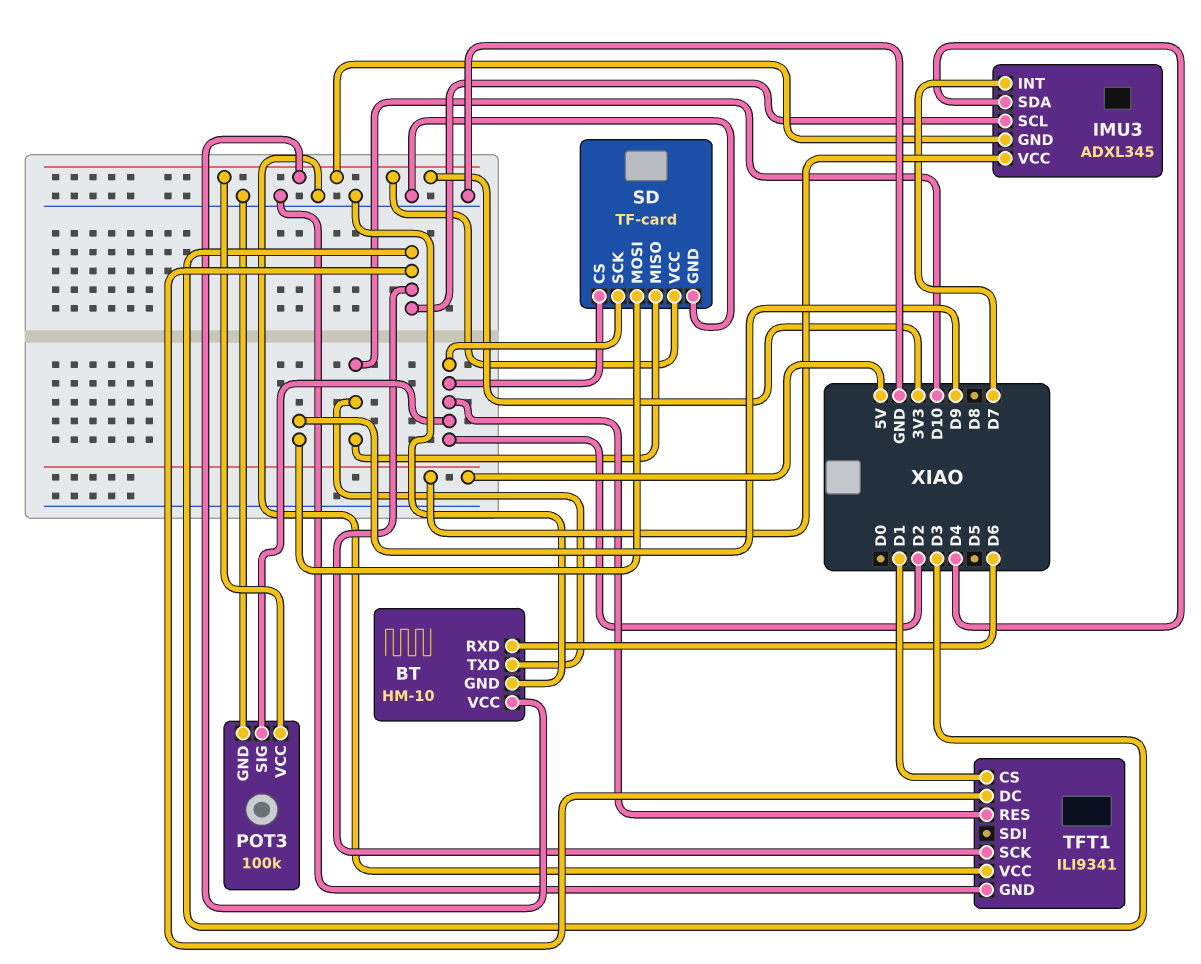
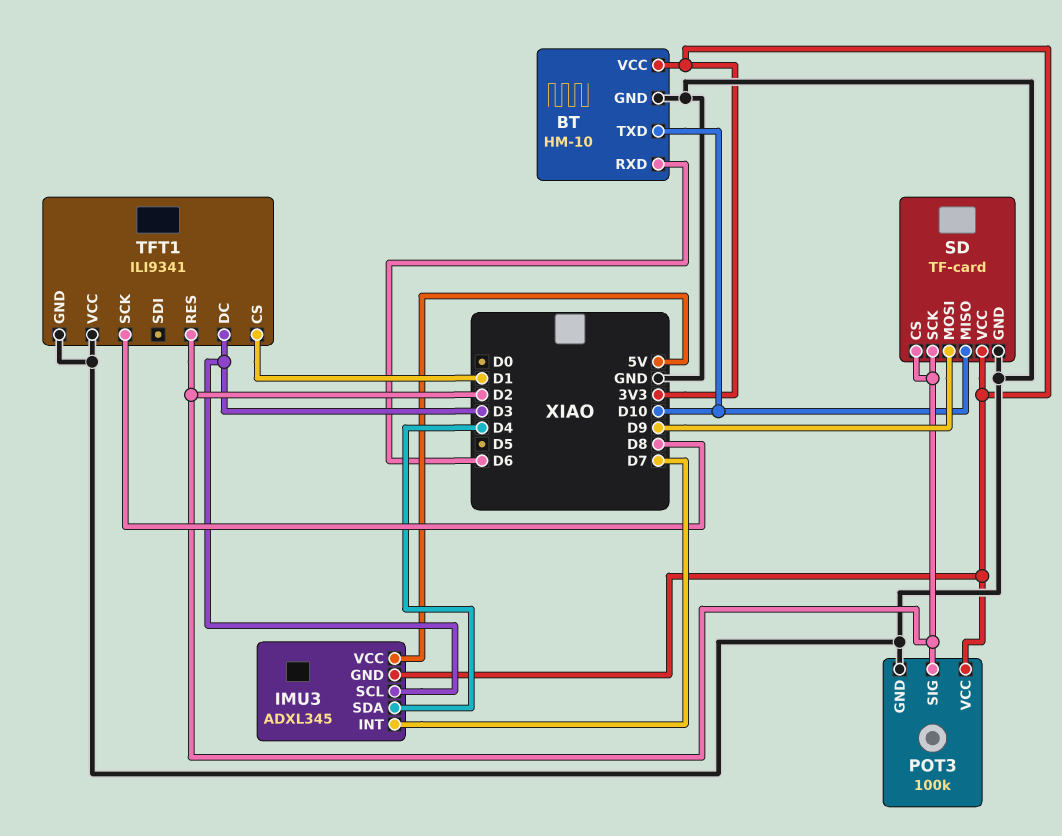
TFT1 pin SCK: D3 -> D8

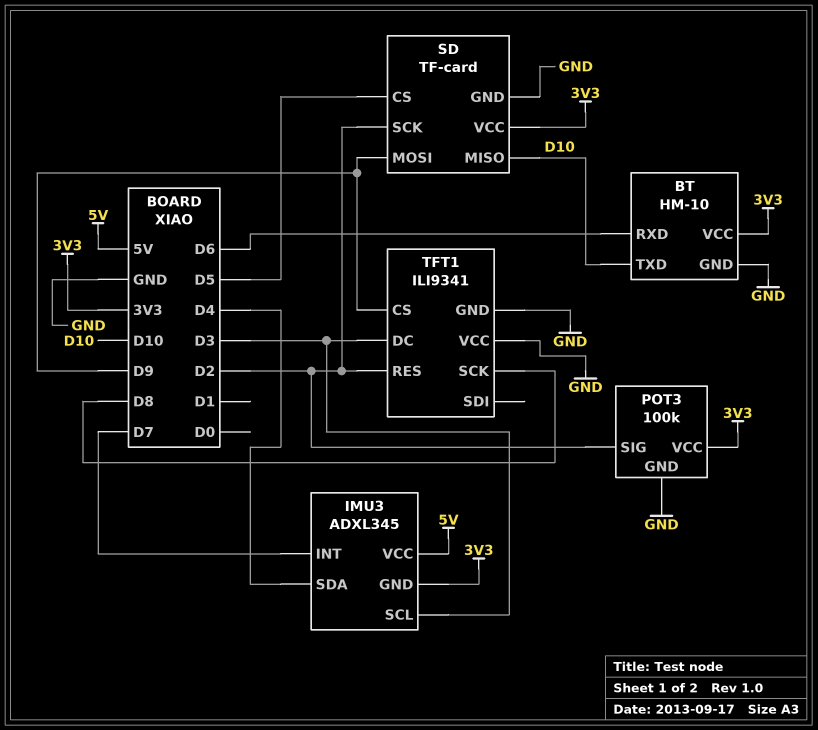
SD pin CS: D2 -> D5
TFT1 pin CS: D1 -> D9

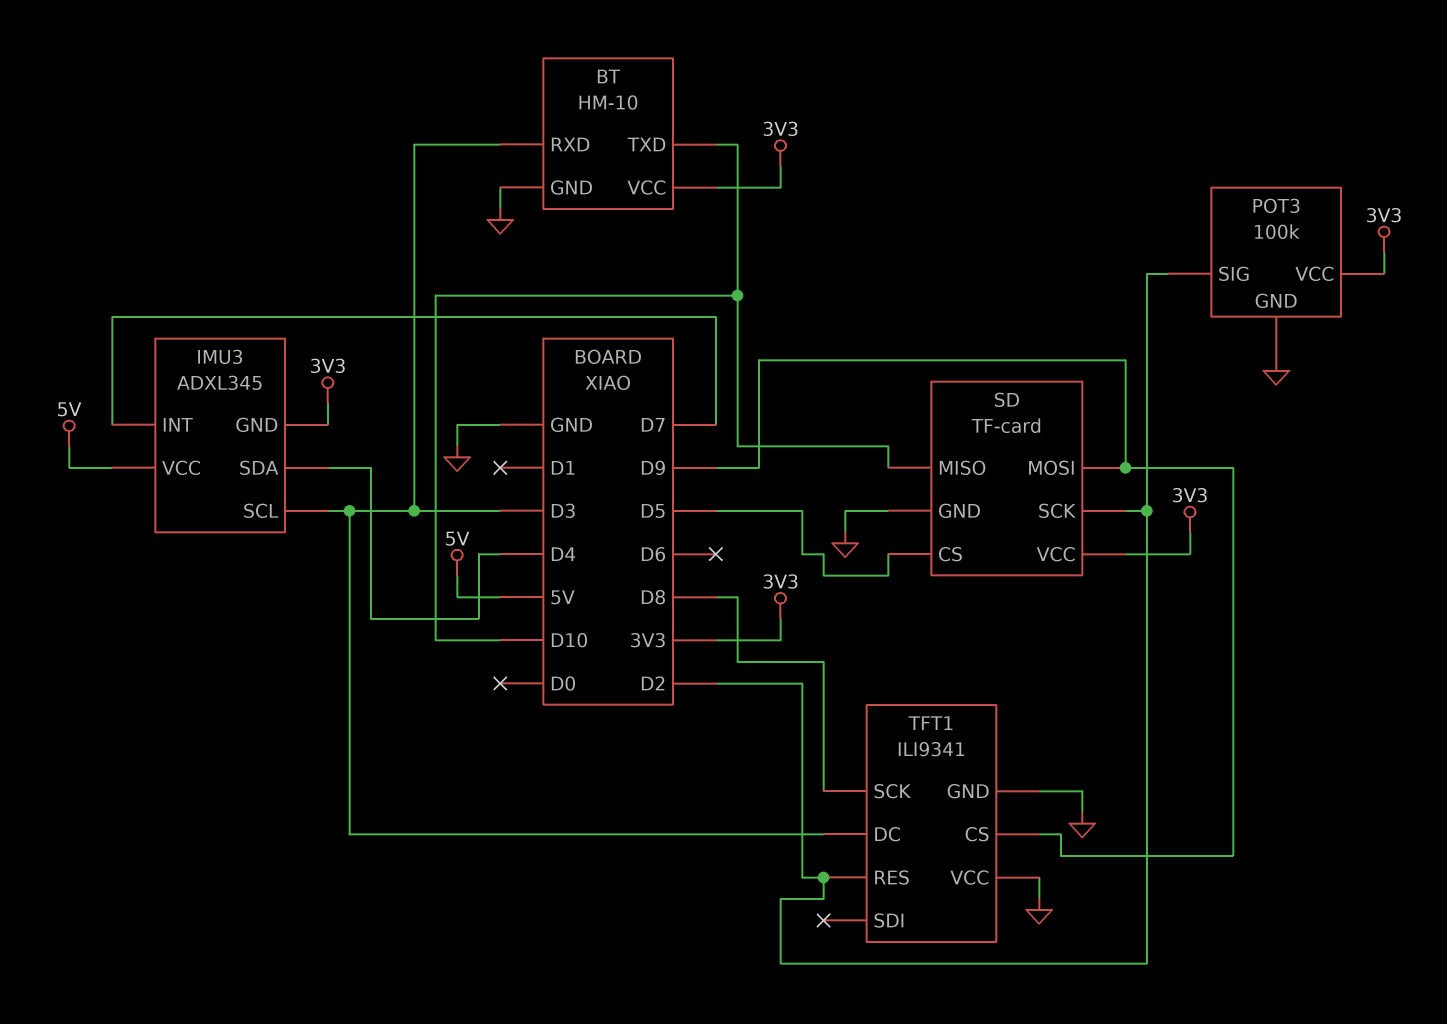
BT pin RXD: D6 -> D3

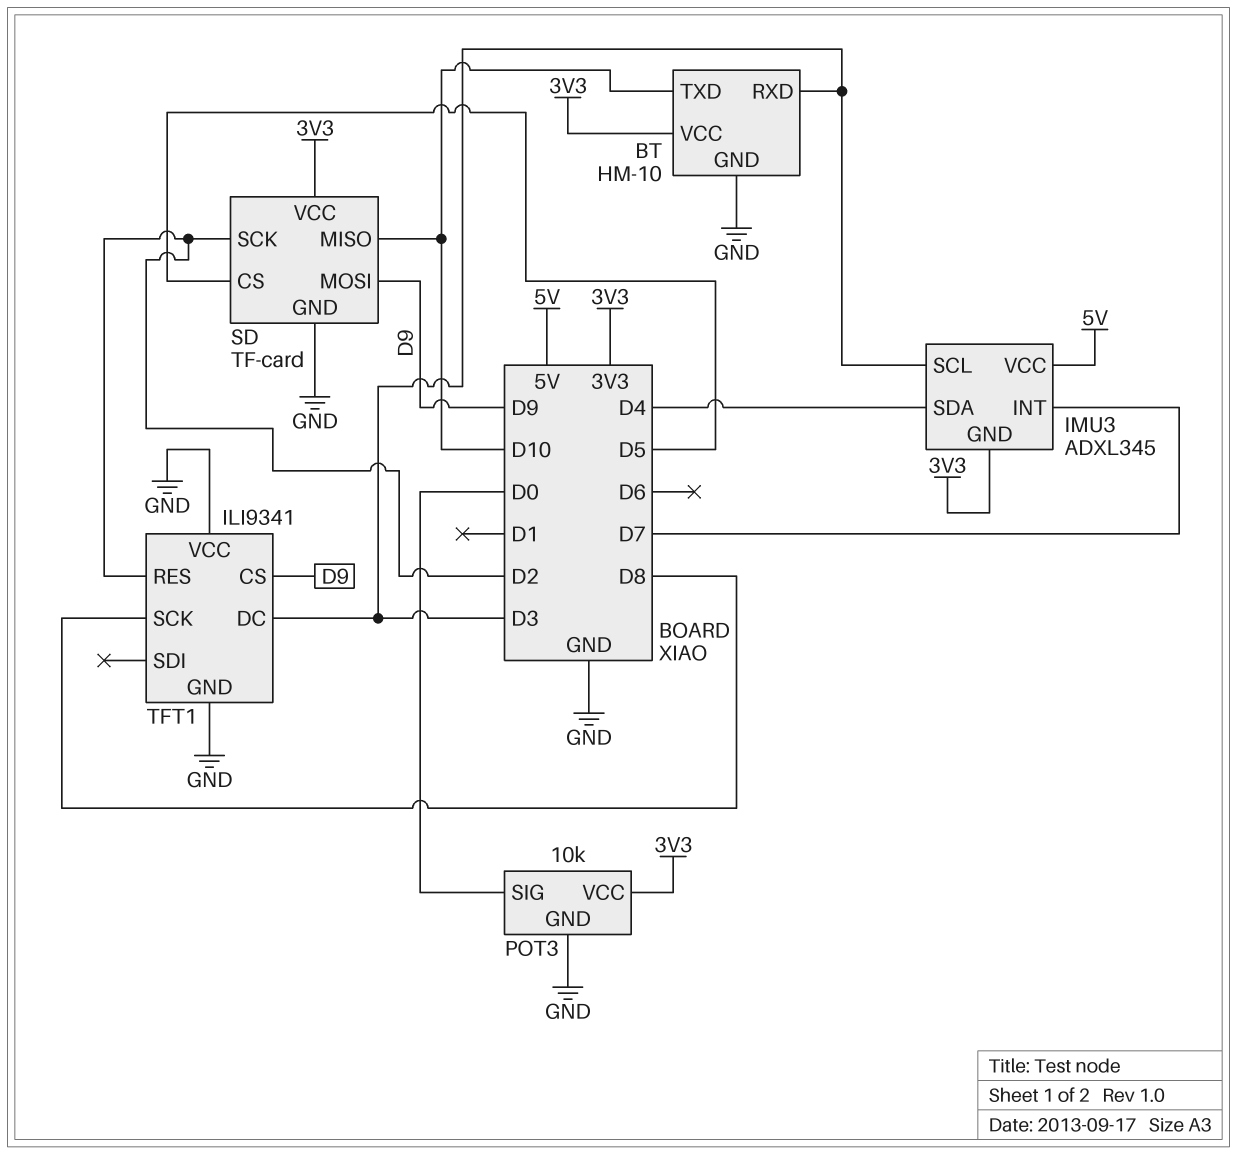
POT3: 100k -> 10k
POT3 pin SIG: D2 -> D0

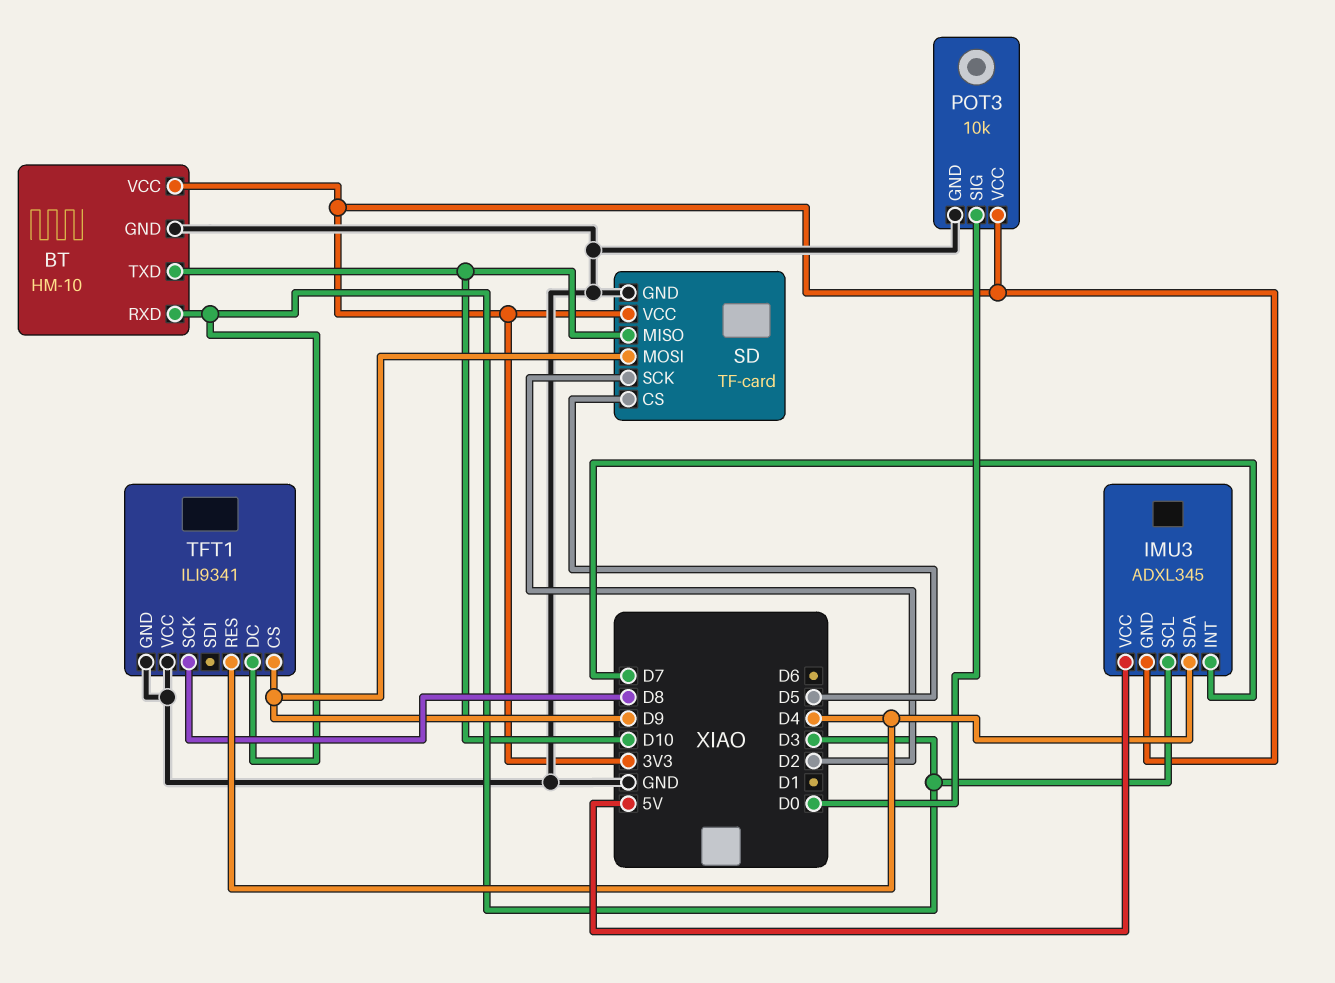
TFT1 pin RES: D2 -> D4

